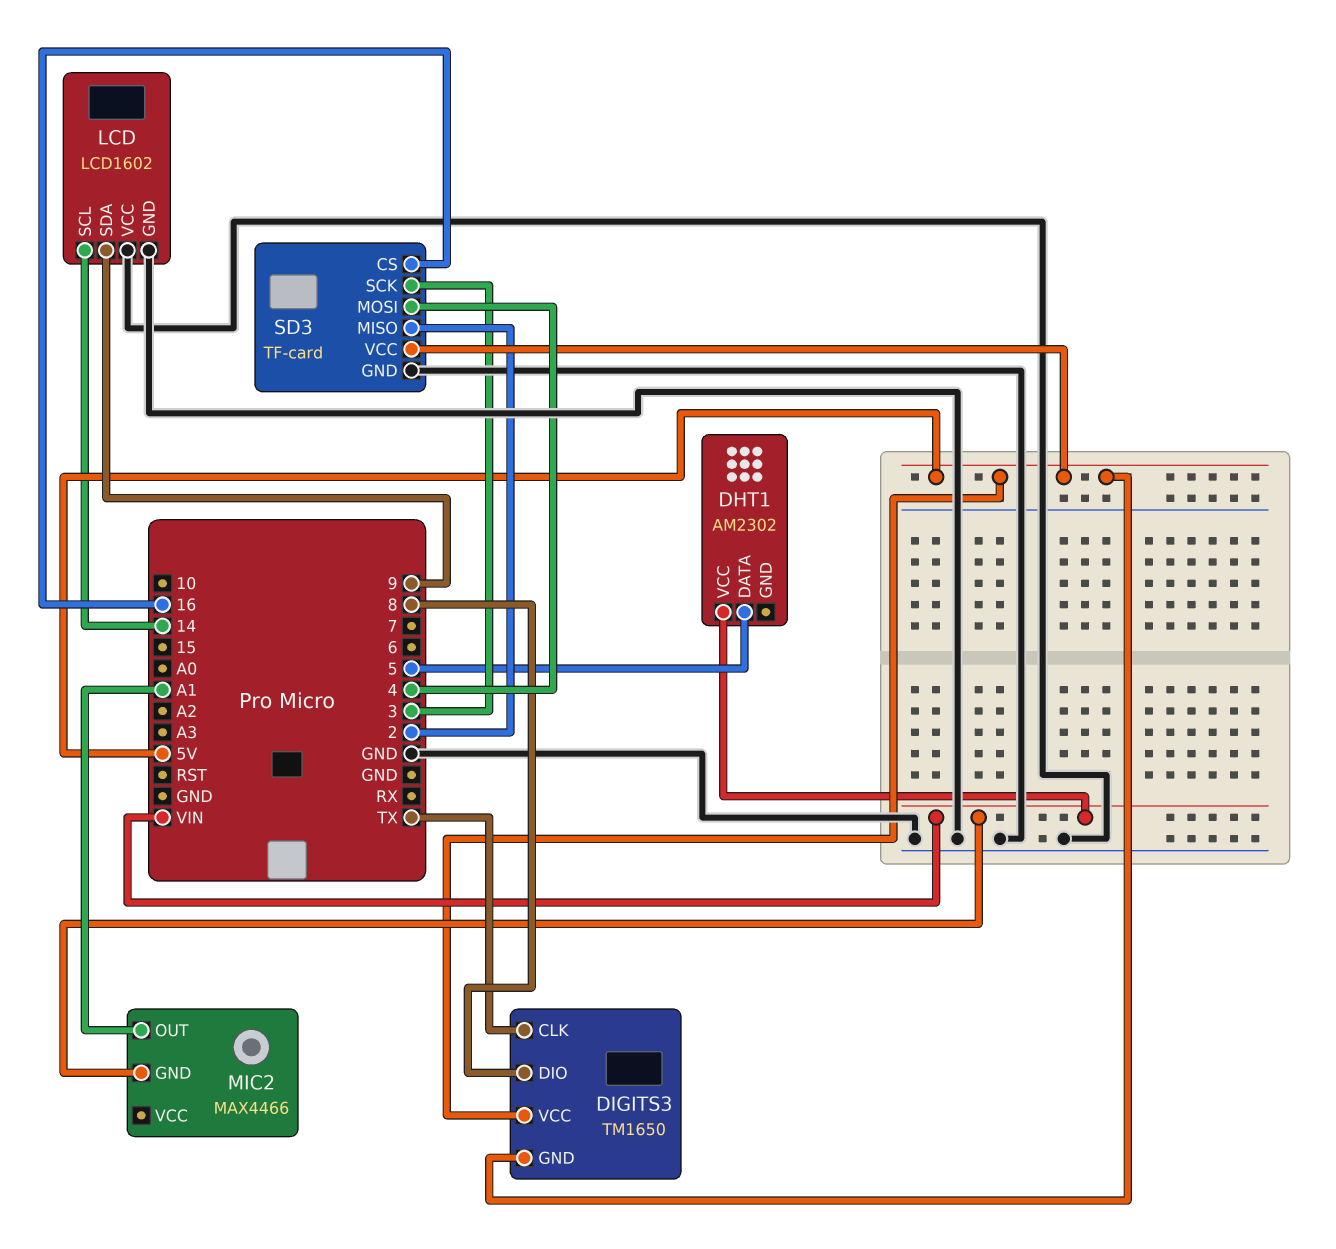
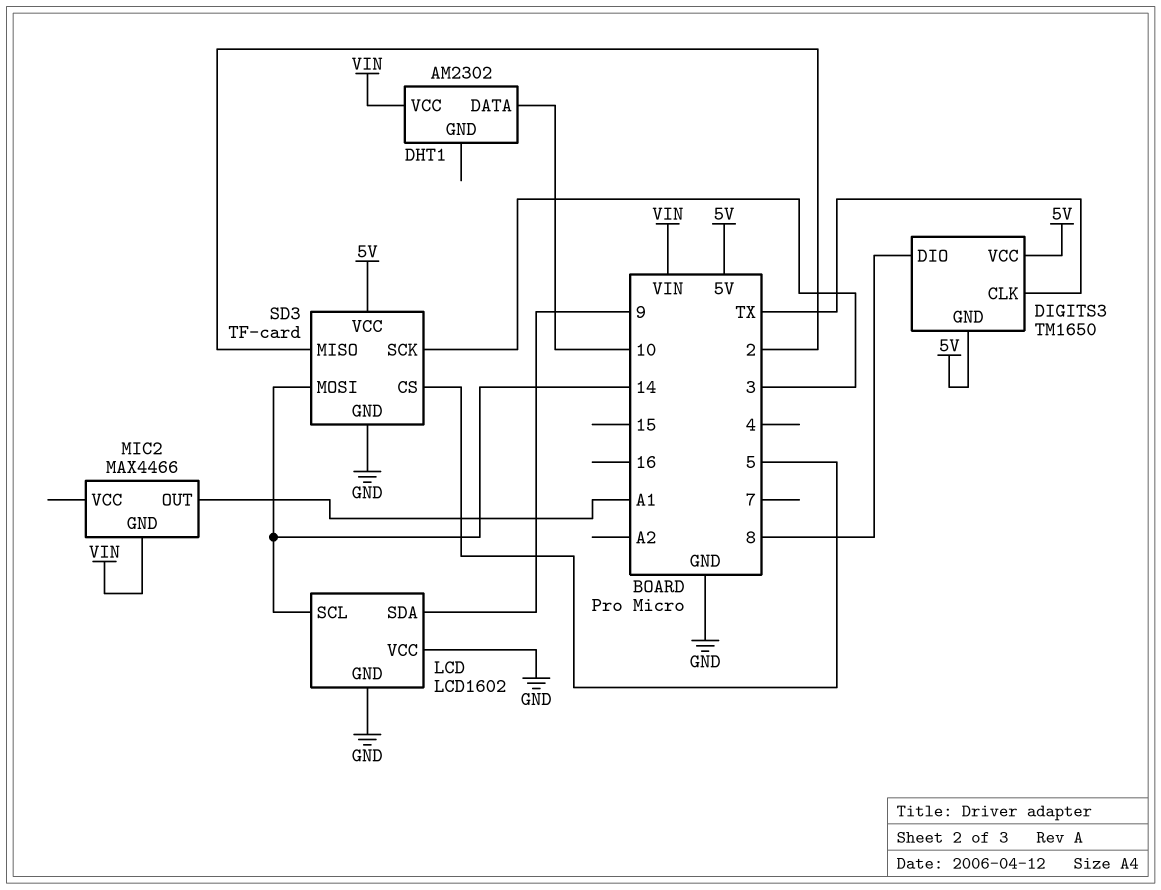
DHT1 pin DATA: 5 -> 10
SD3 pin CS: 16 -> 5
SD3 pin MOSI: 4 -> 14

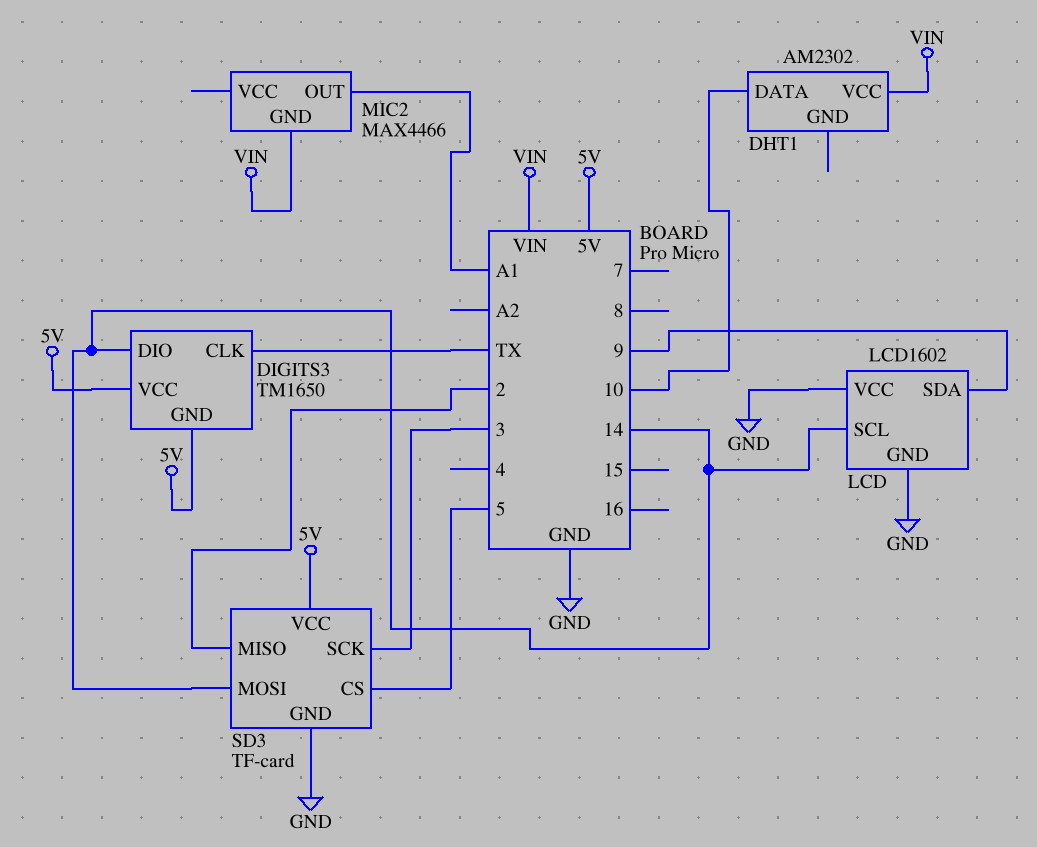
DIGITS3 pin DIO: 8 -> 14

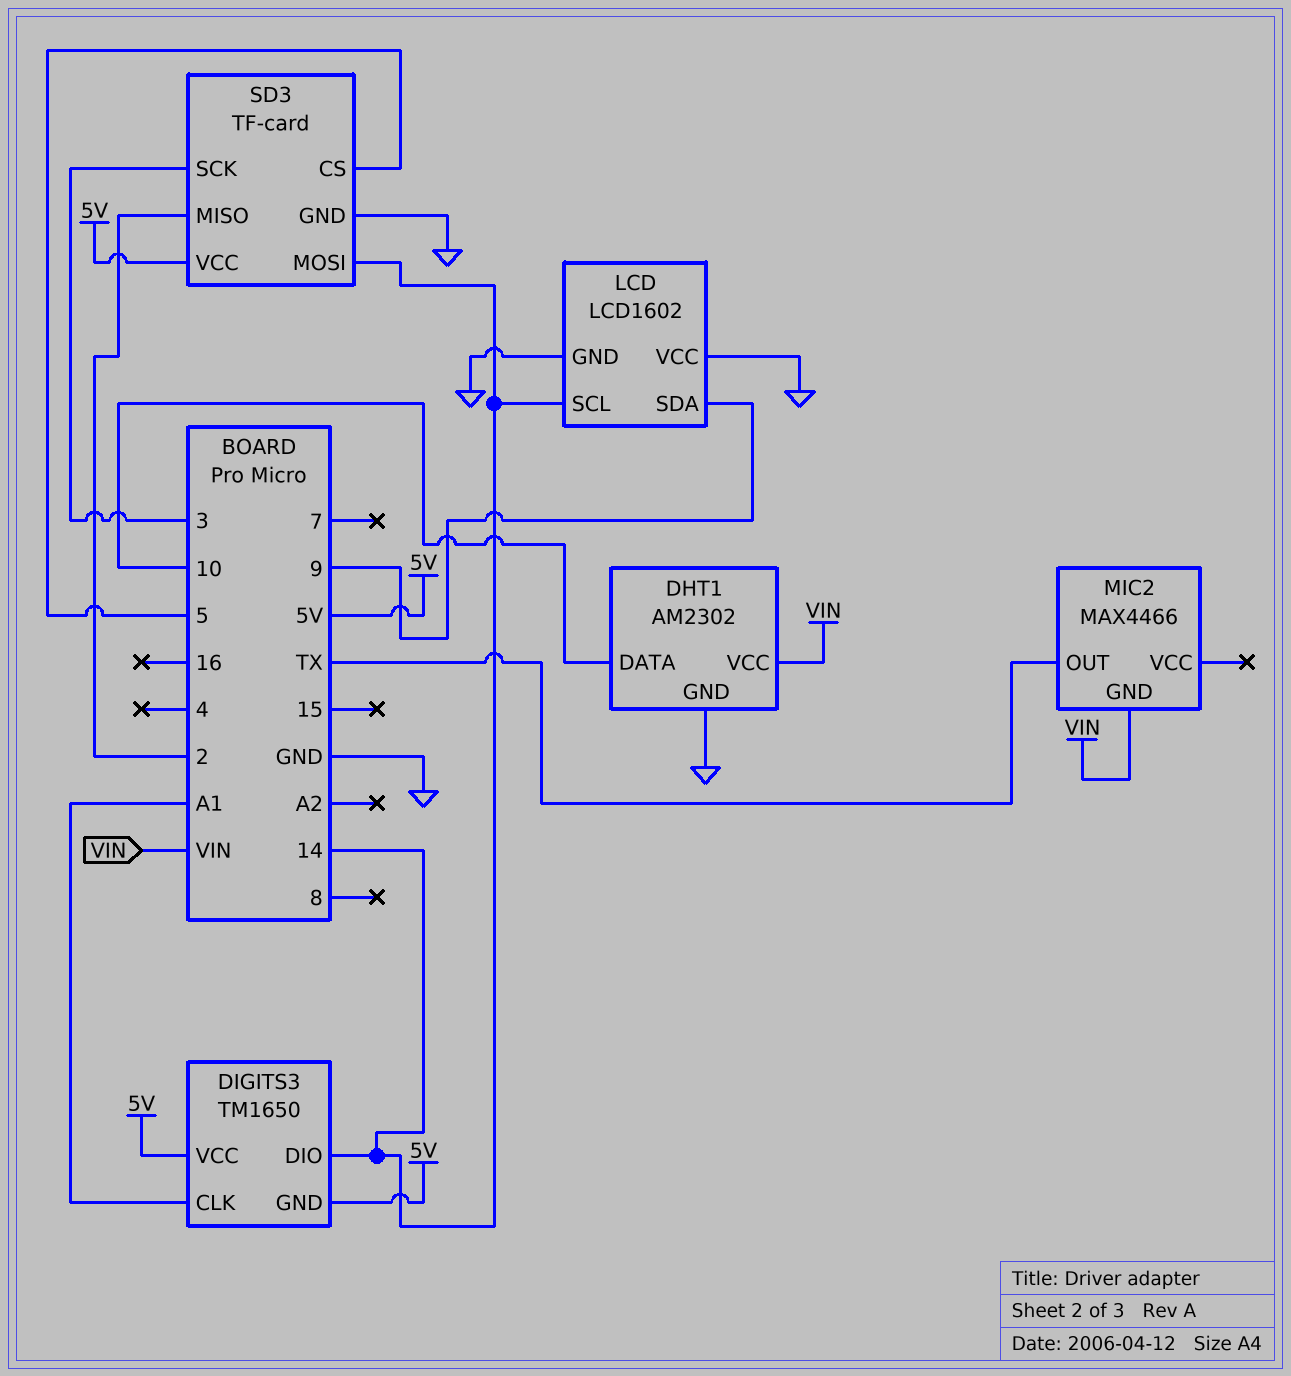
DHT1 pin GND: none -> GND
DIGITS3 pin CLK: TX -> A1
MIC2 pin OUT: A1 -> TX

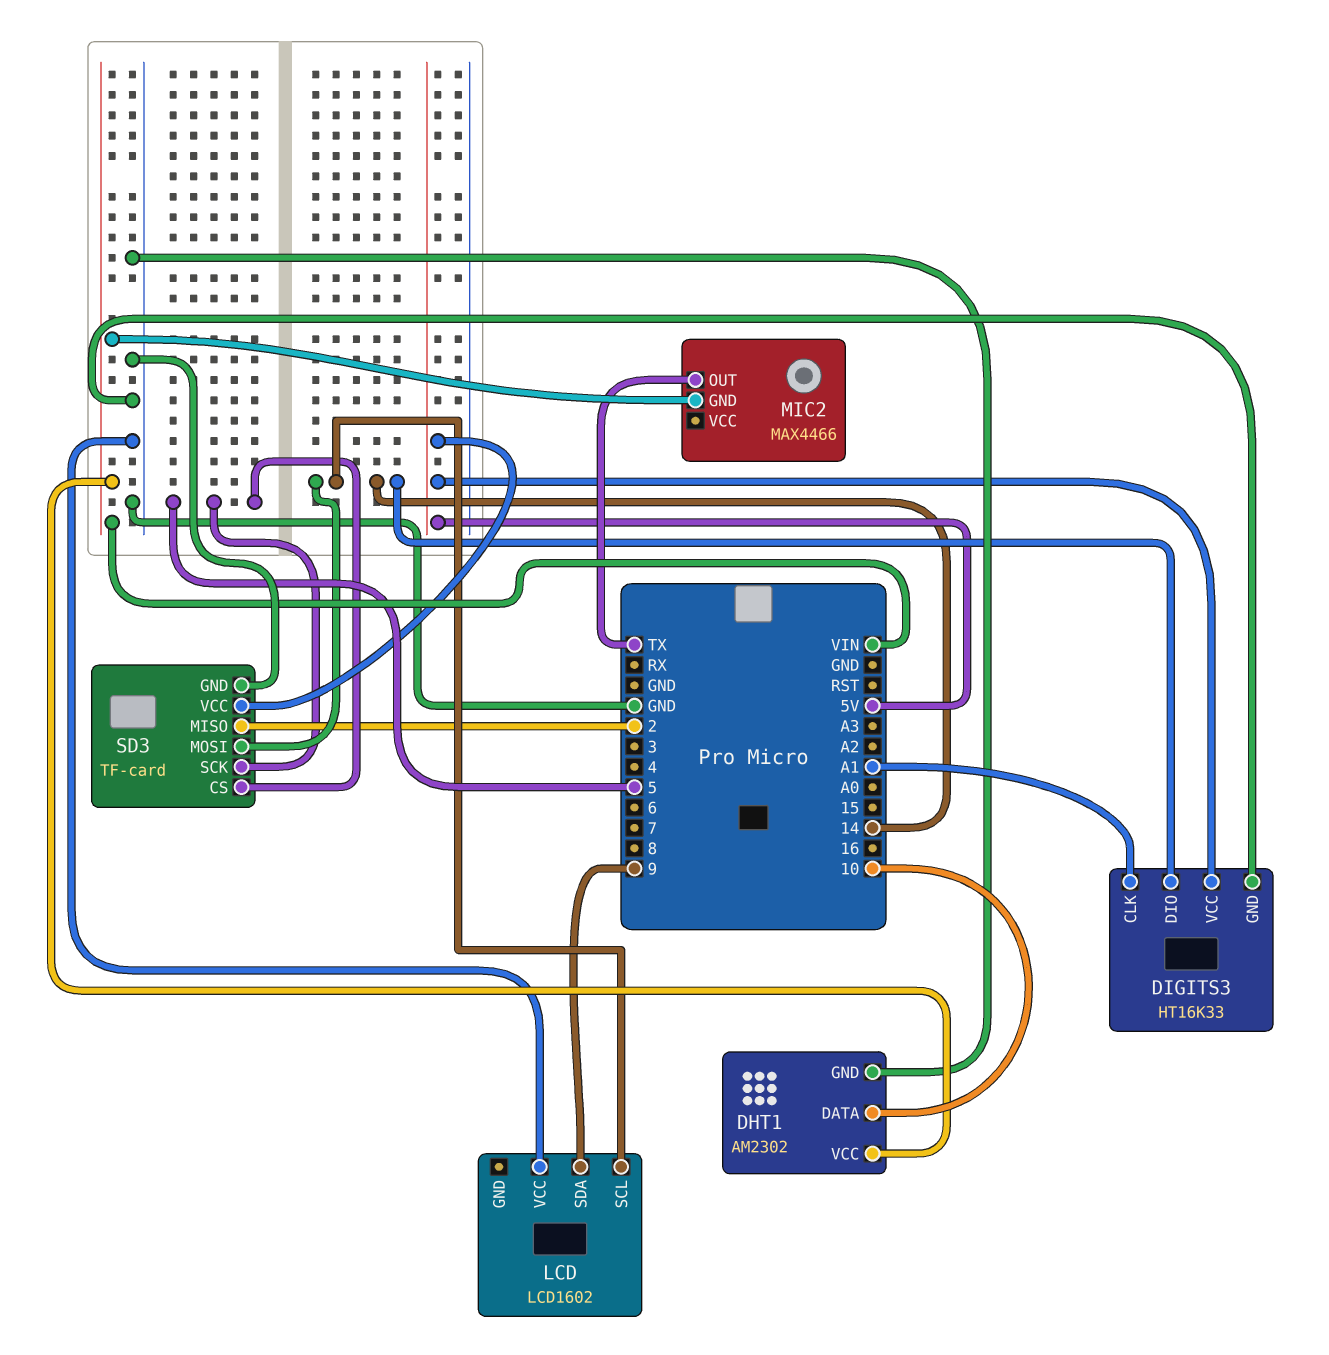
DIGITS3: TM1650 -> HT16K33
DIGITS3 pin GND: 5V -> GND
LCD pin GND: GND -> none
SD3 pin SCK: 3 -> 5

